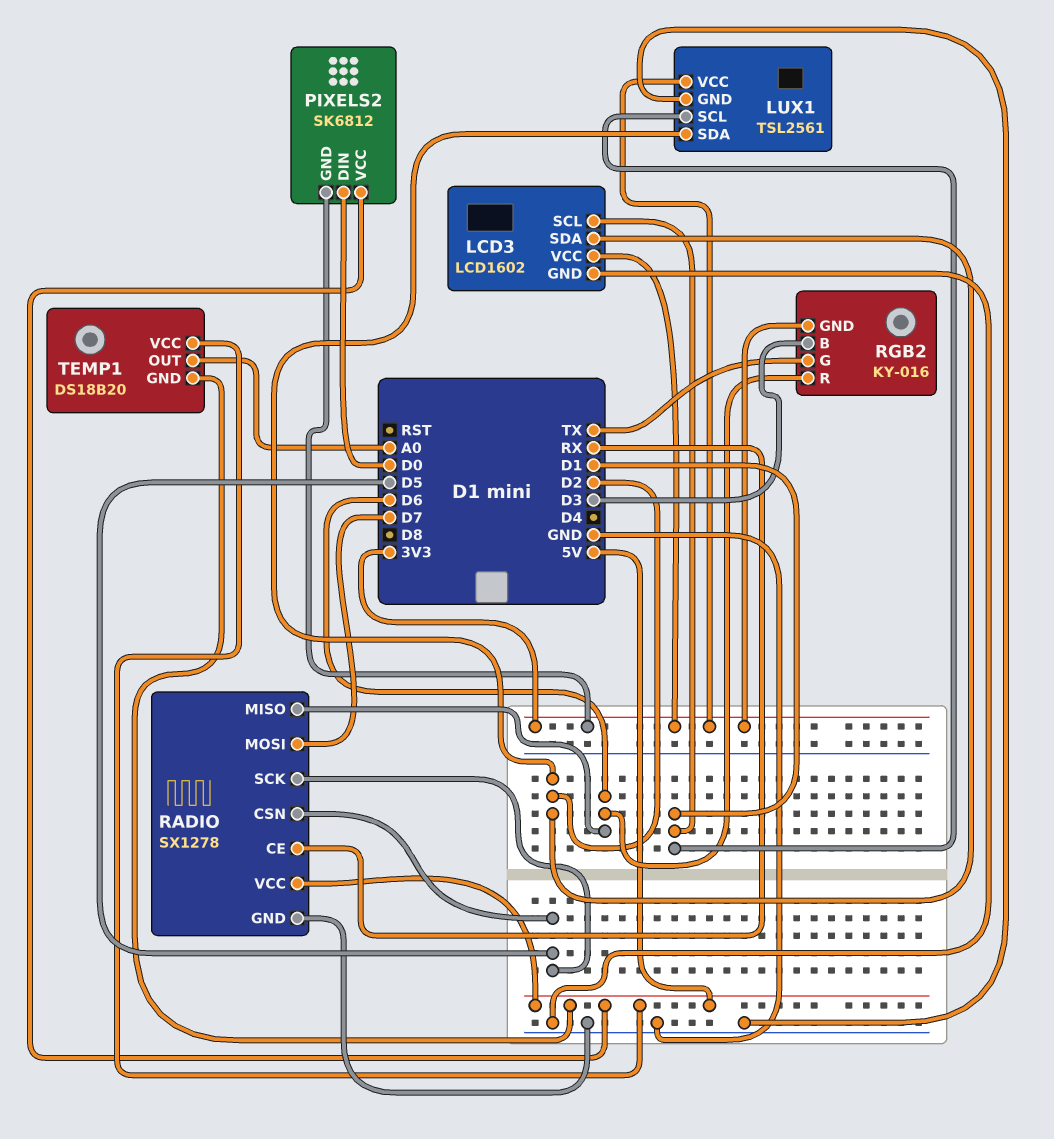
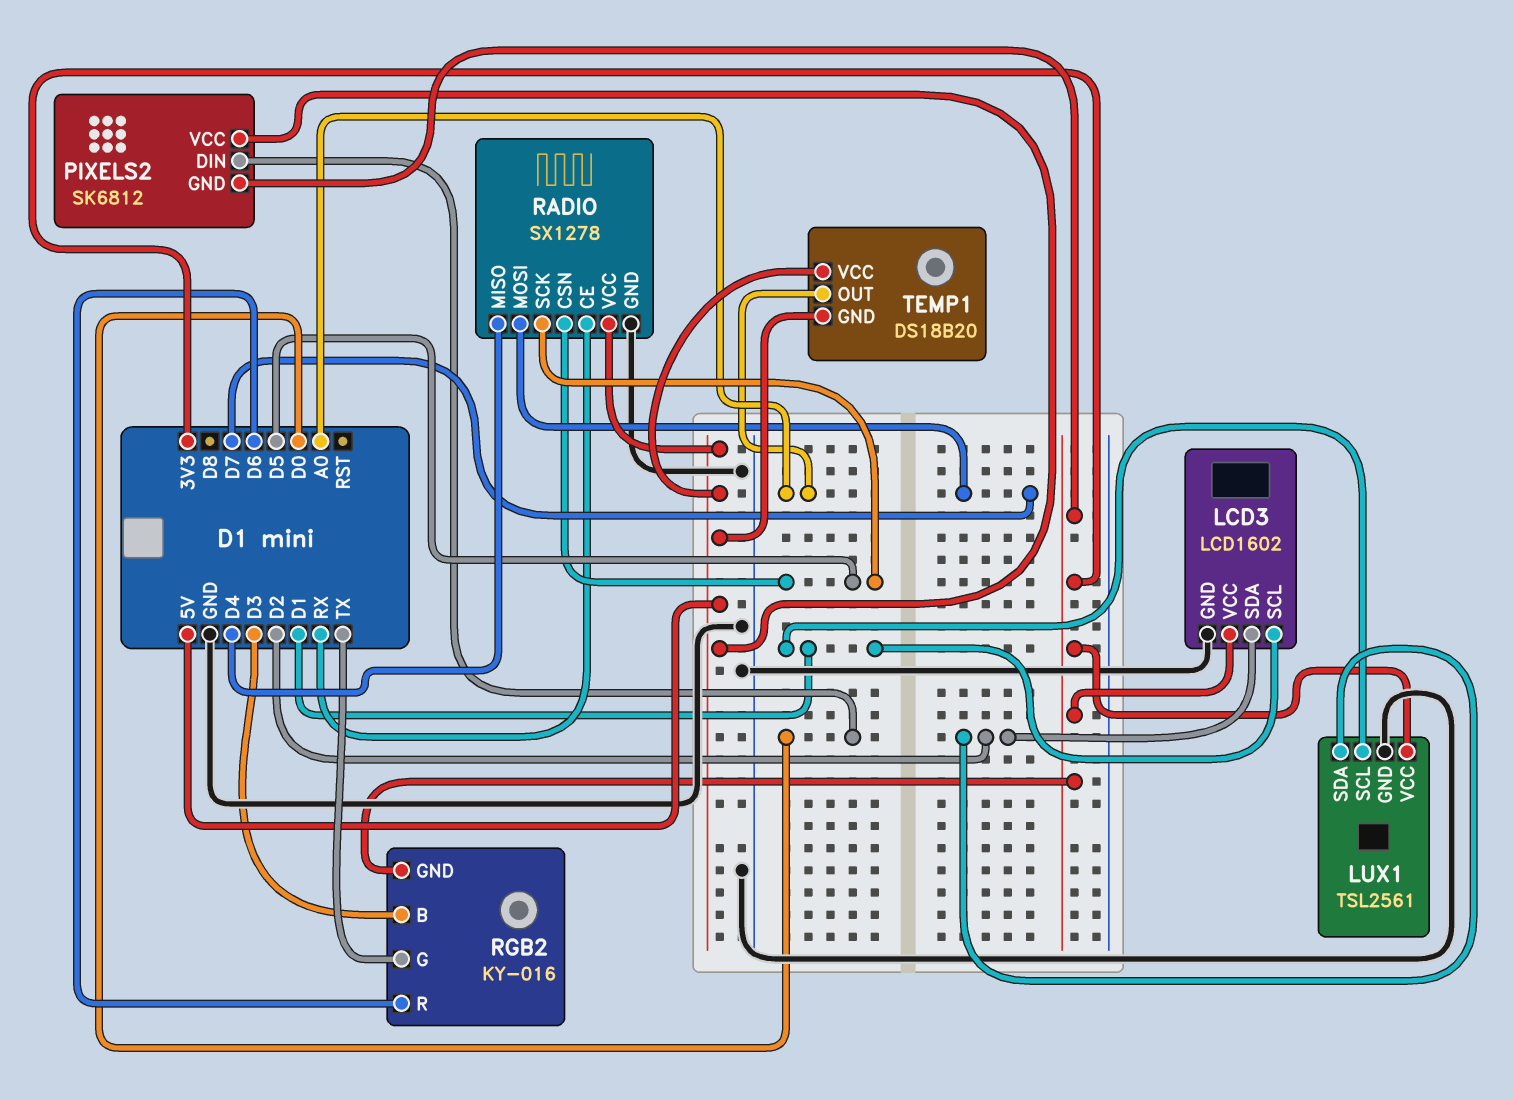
RADIO pin MISO: D6 -> D4

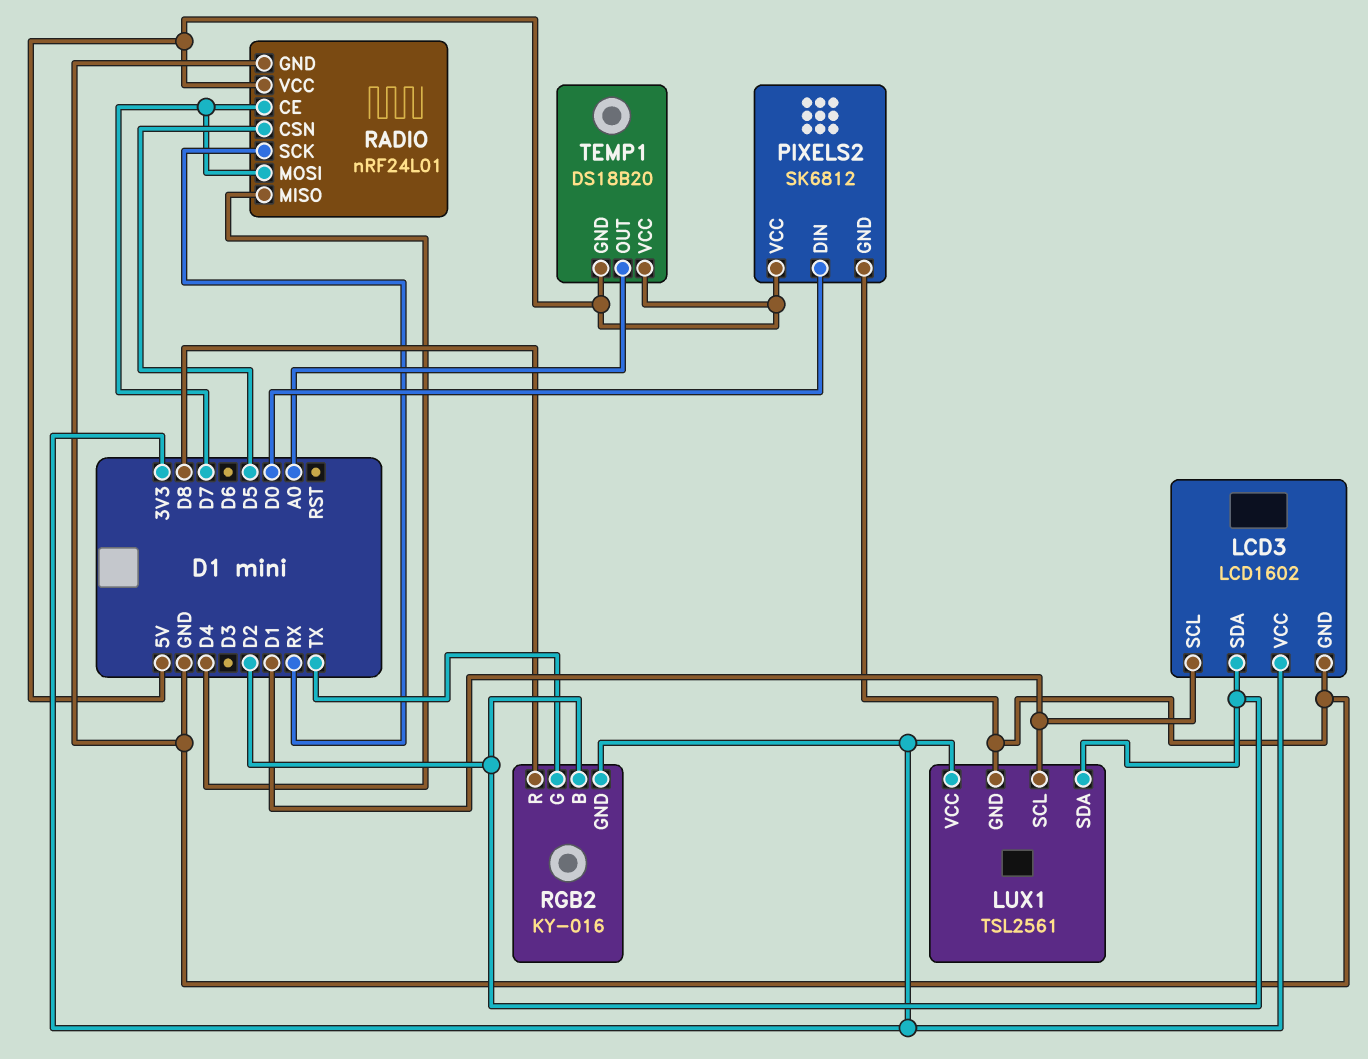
PIXELS2 pin GND: 3V3 -> GND
RADIO: SX1278 -> nRF24L01
RADIO pin CE: RX -> D7
RADIO pin SCK: D5 -> RX
RGB2 pin B: D3 -> D2
RGB2 pin R: D6 -> D8

